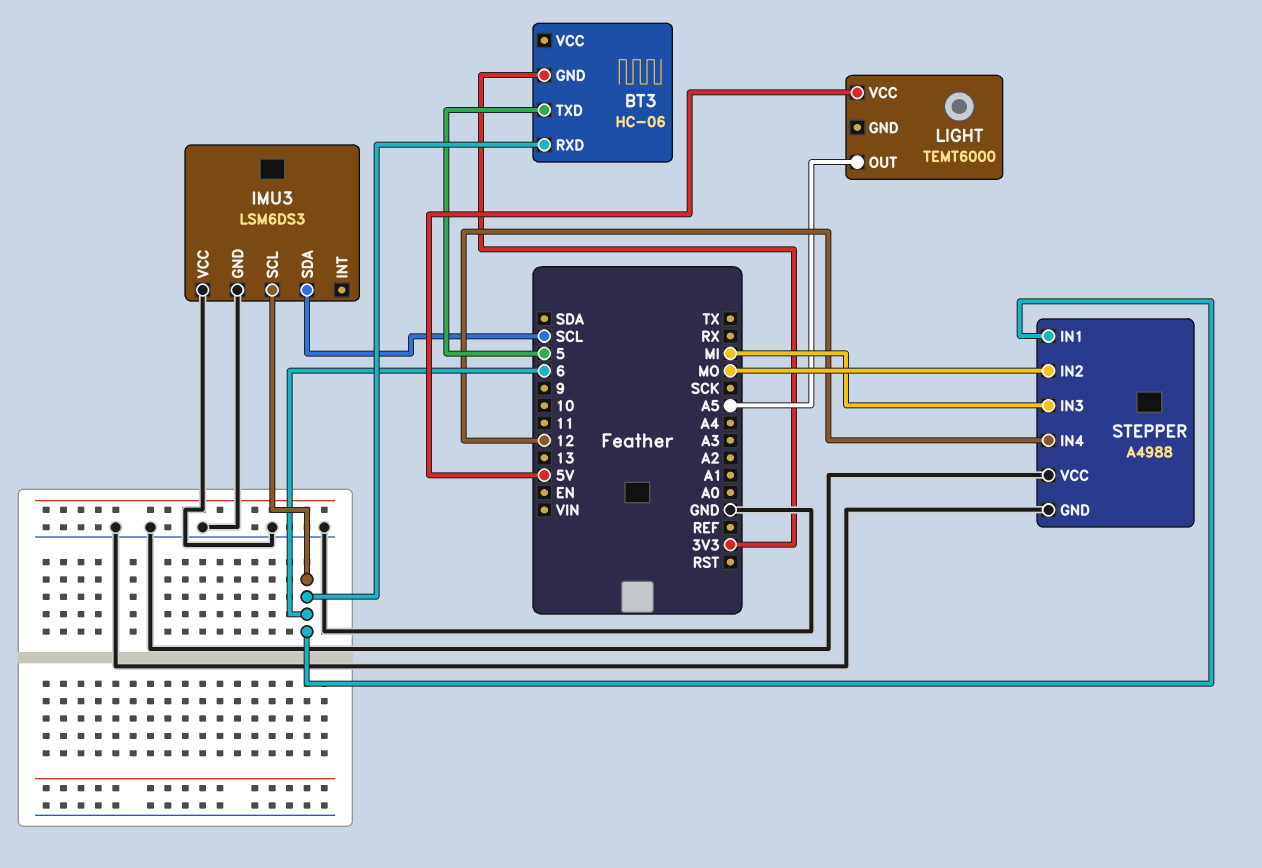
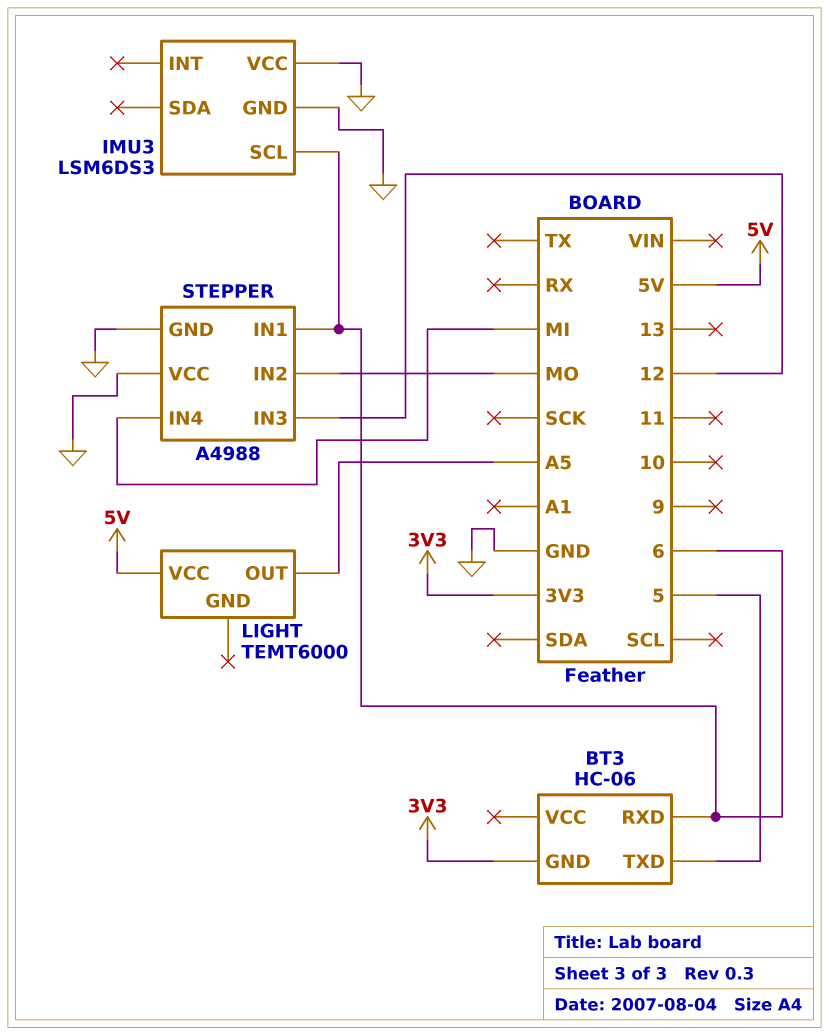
IMU3 pin SDA: SCL -> none
STEPPER pin IN3: MI -> 12
STEPPER pin IN4: 12 -> MI

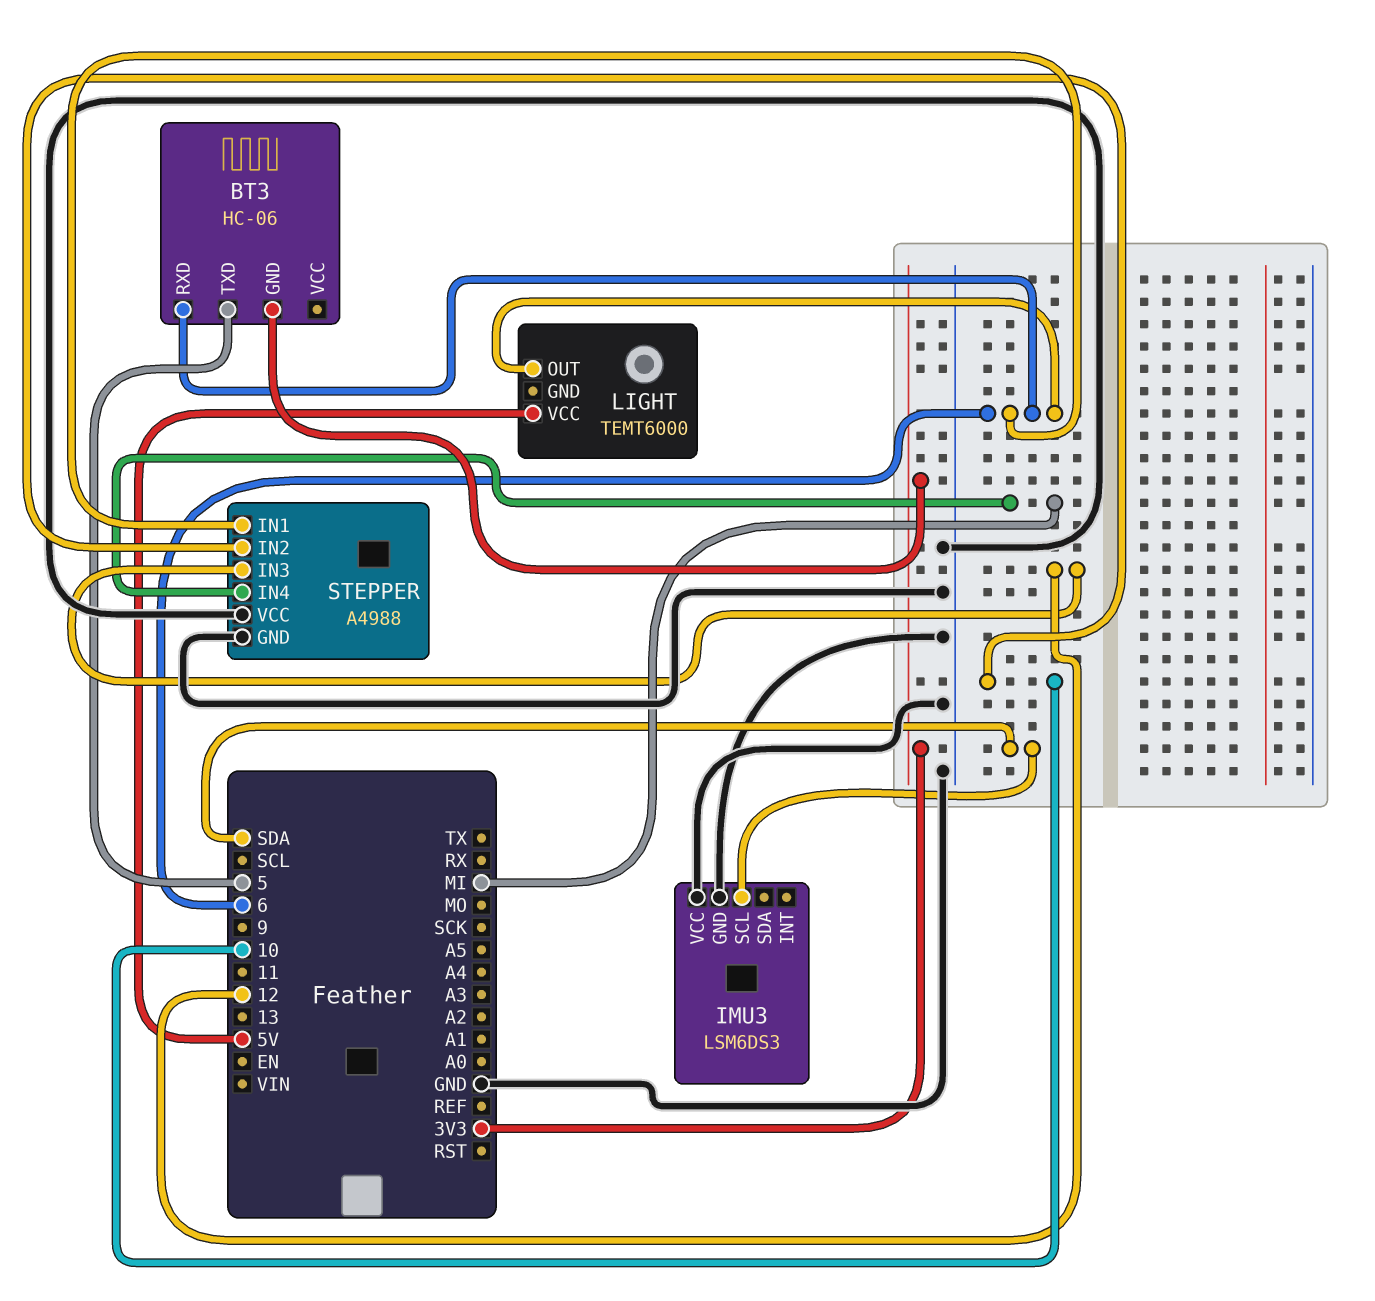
IMU3 pin SCL: 6 -> SDA
LIGHT pin OUT: A5 -> 6
STEPPER pin IN2: MO -> 10

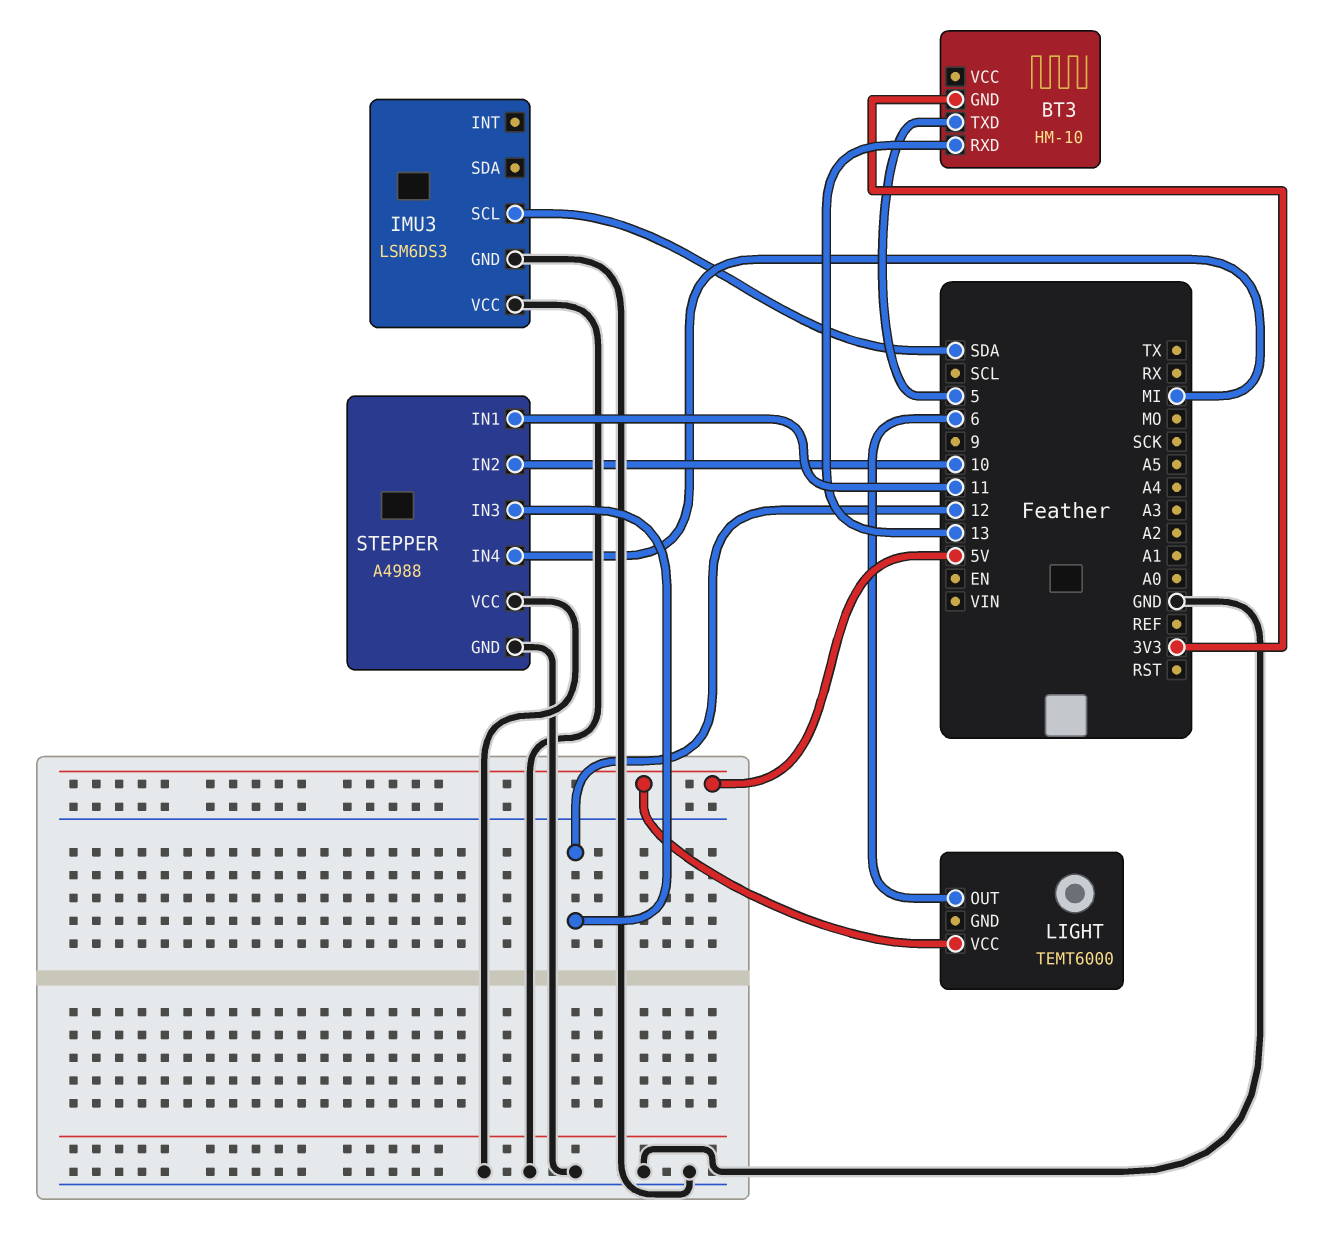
BT3: HC-06 -> HM-10
BT3 pin RXD: 6 -> 13
STEPPER pin IN1: 6 -> 11

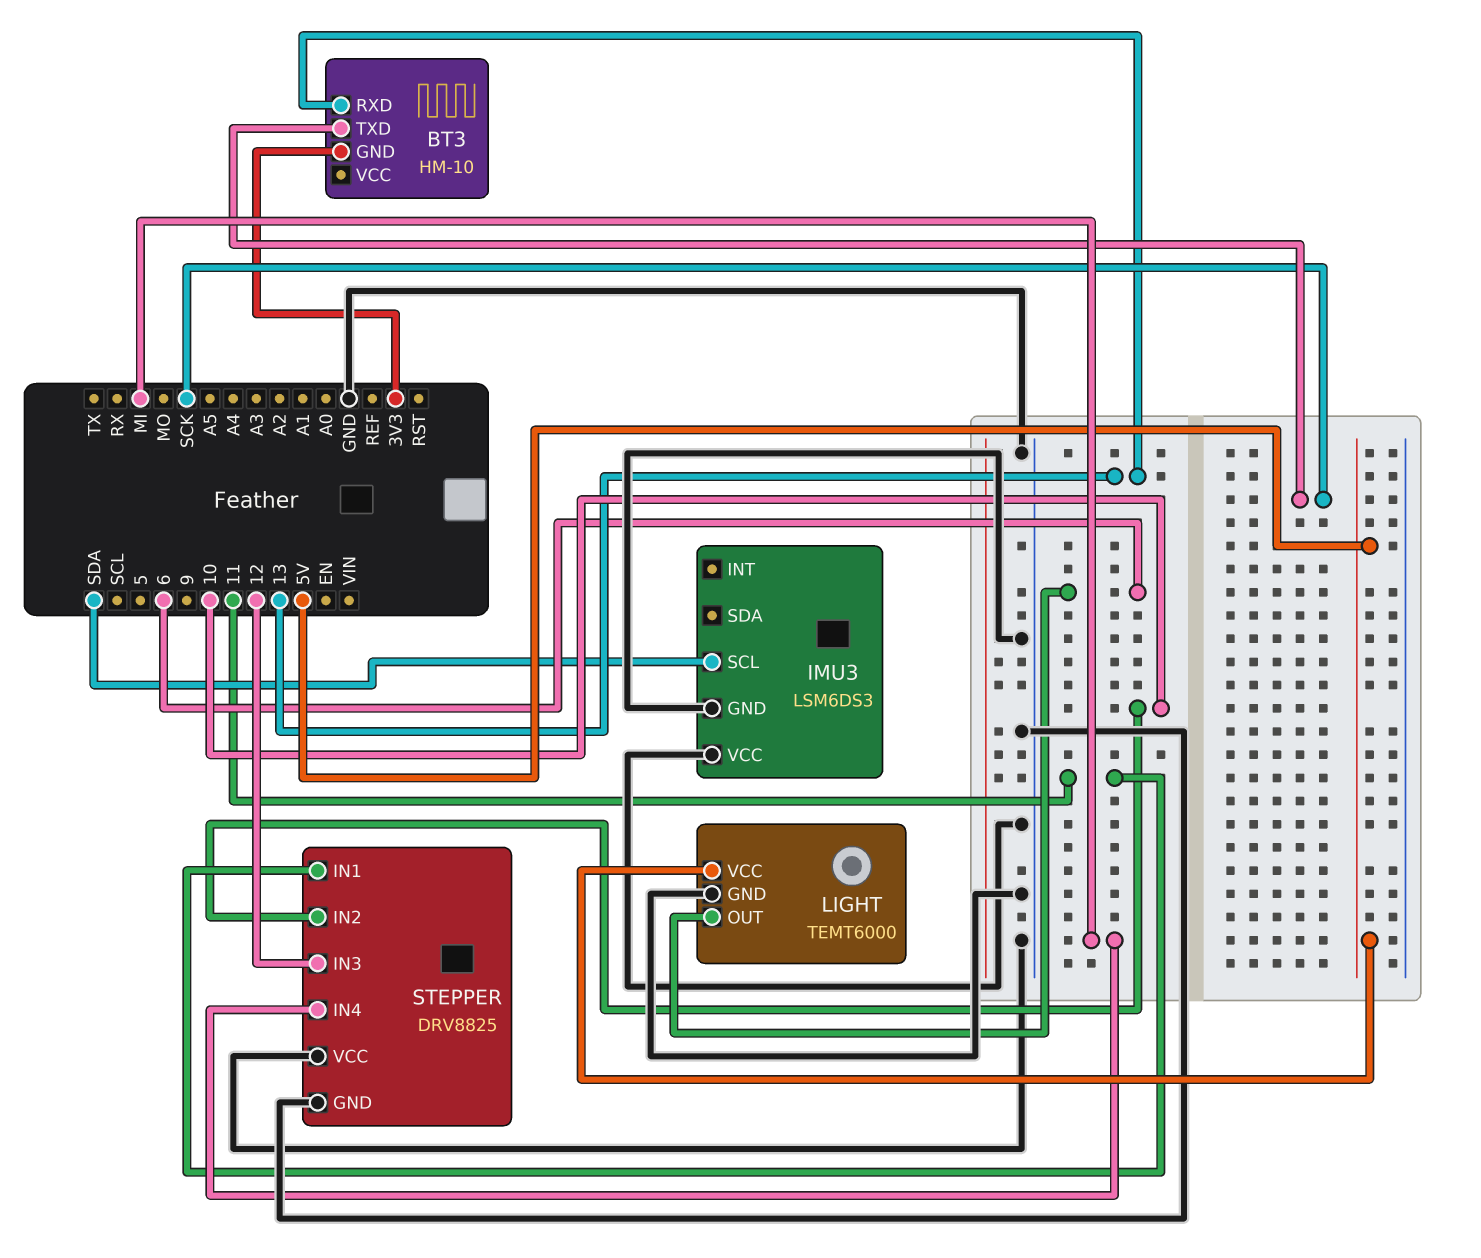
BT3 pin TXD: 5 -> SCK
LIGHT pin GND: none -> GND
STEPPER: A4988 -> DRV8825

